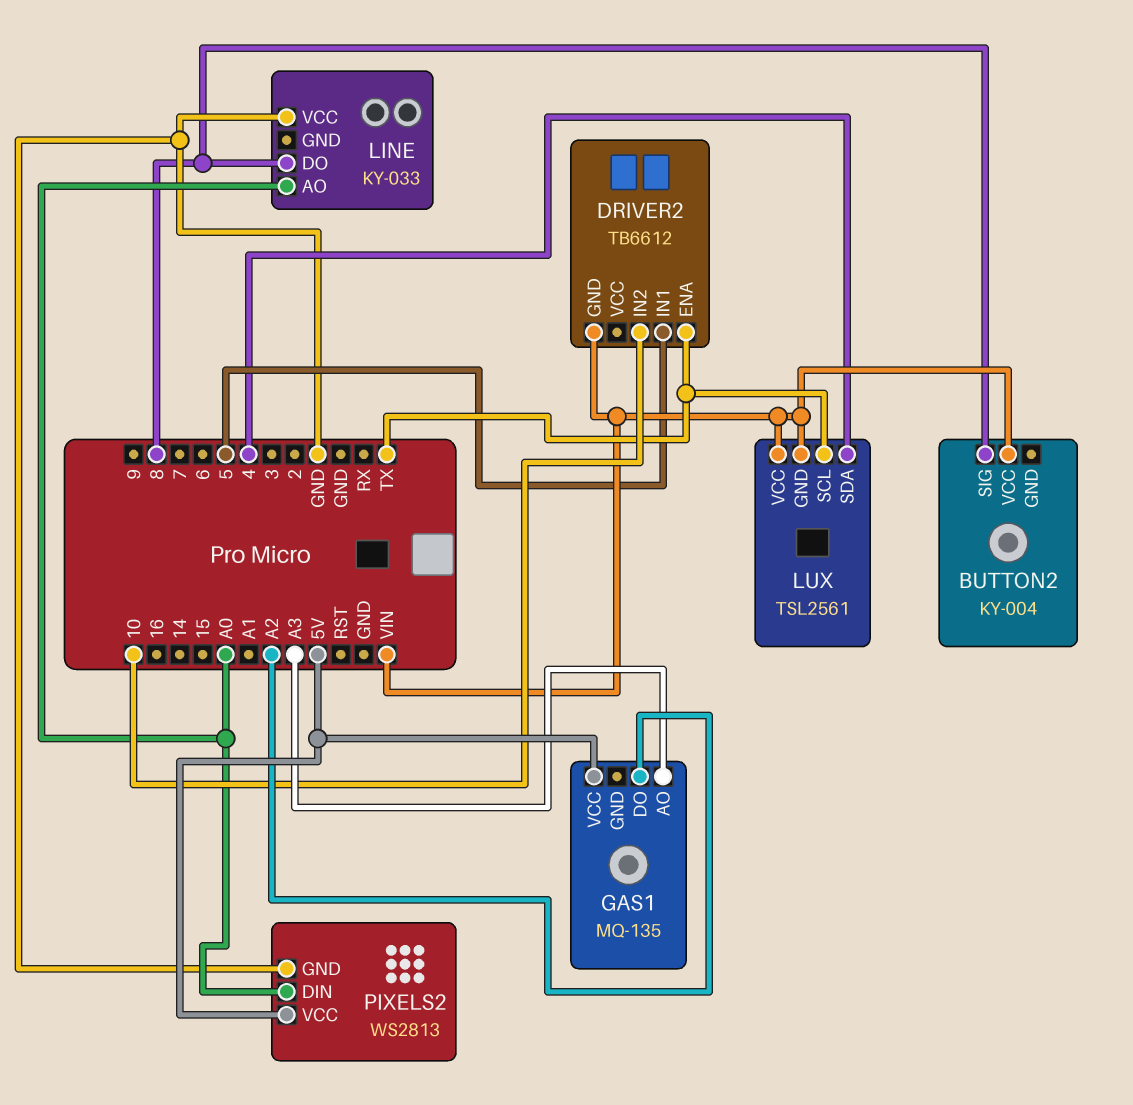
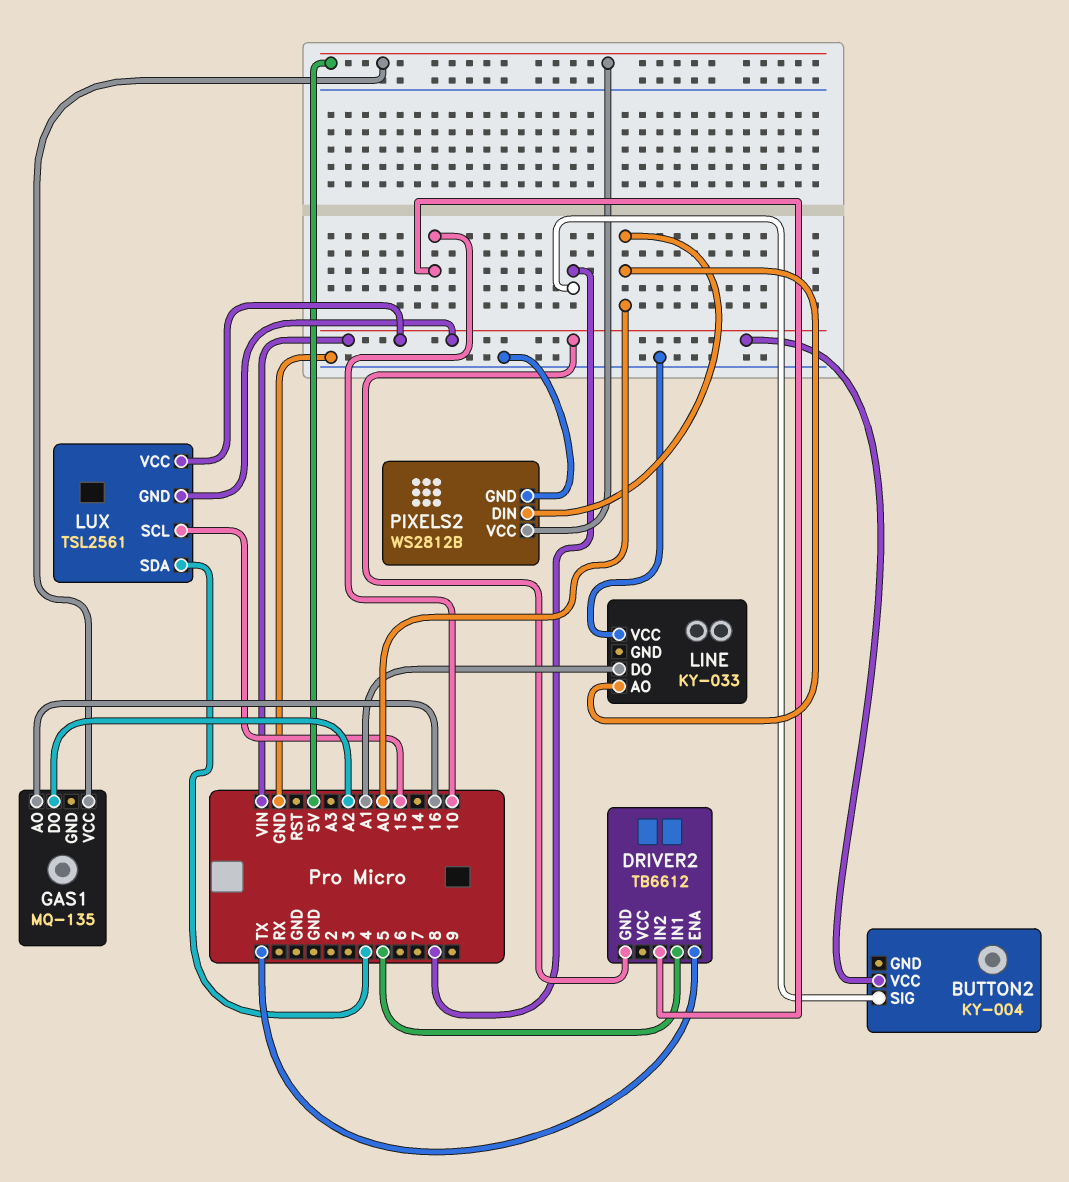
GAS1 pin AO: A3 -> 16
LINE pin DO: 8 -> A1
LUX pin SCL: TX -> 15
PIXELS2: WS2813 -> WS2812B

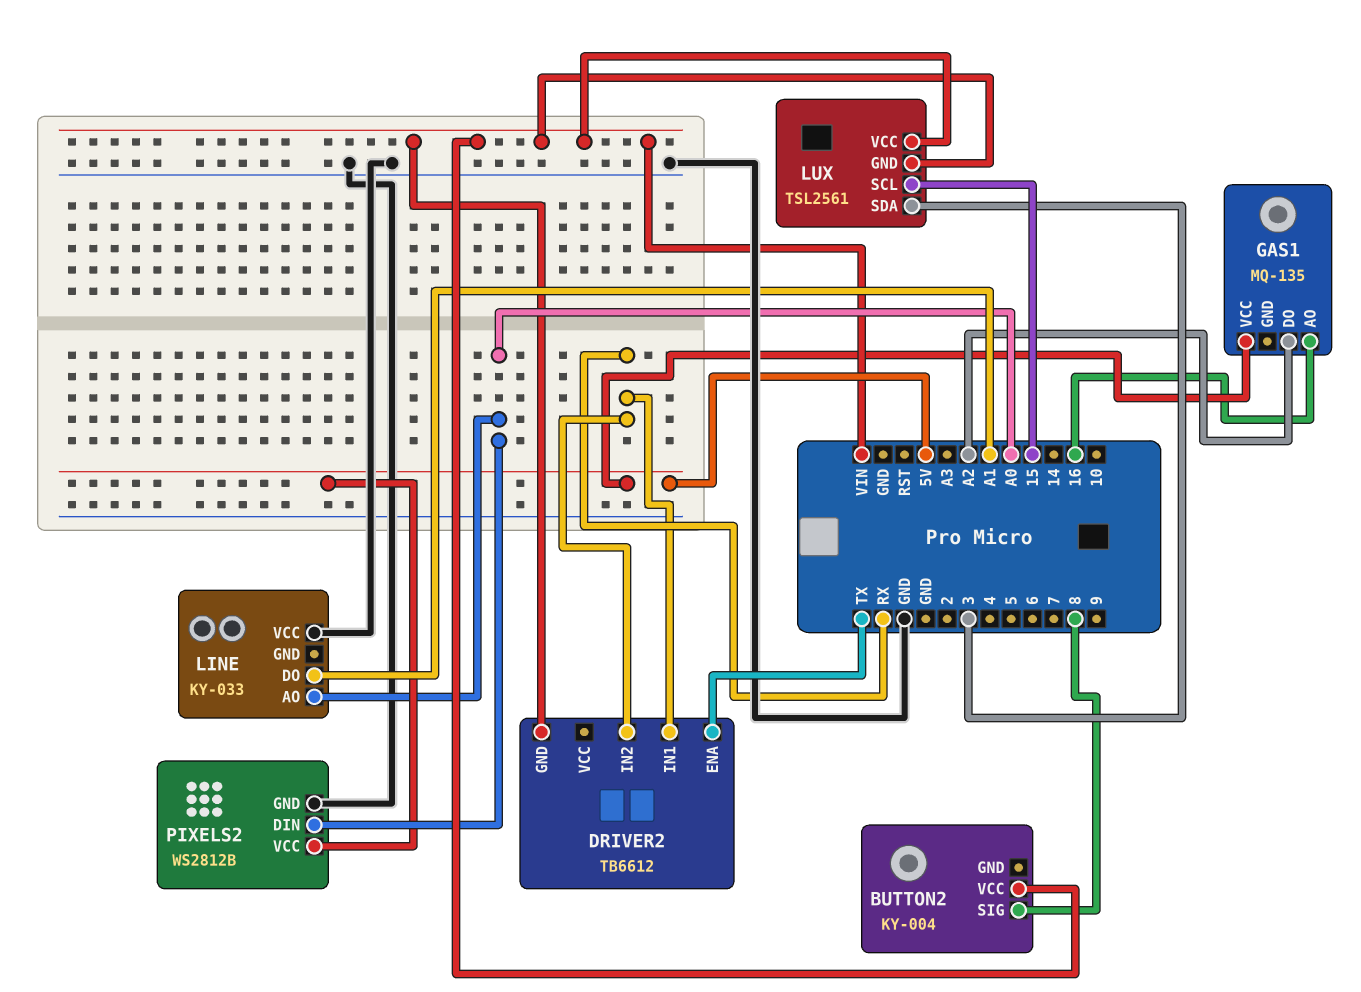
DRIVER2 pin IN1: 5 -> RX
DRIVER2 pin IN2: 10 -> RX
LUX pin SDA: 4 -> 3

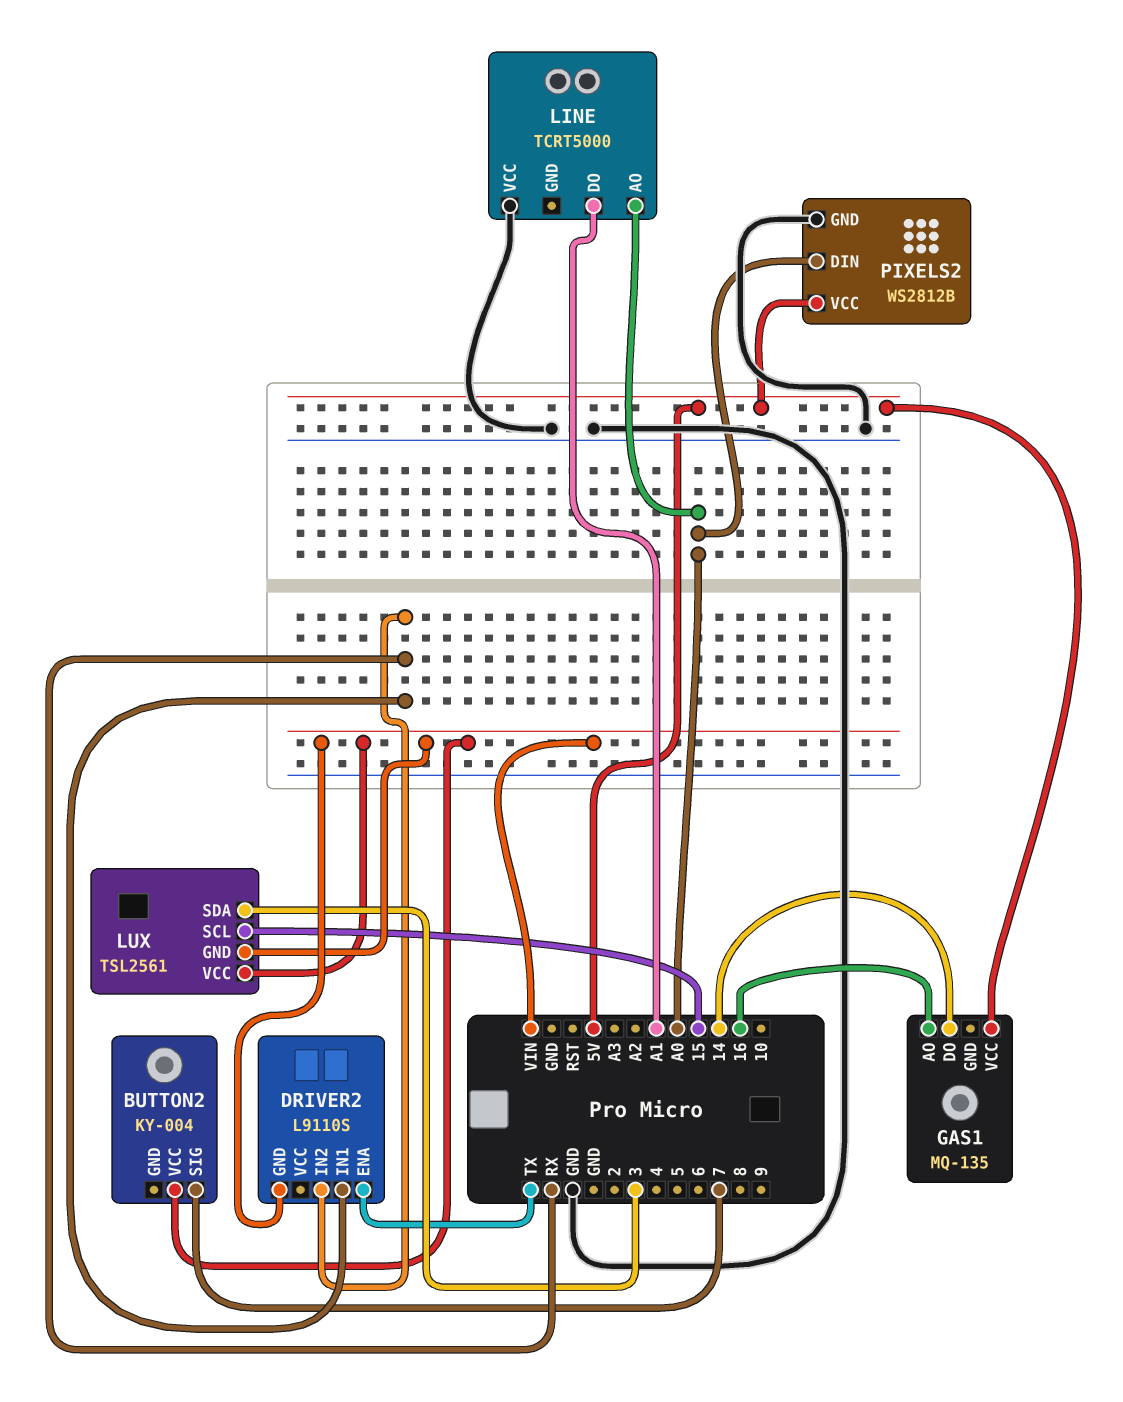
BUTTON2 pin SIG: 8 -> 7
DRIVER2: TB6612 -> L9110S
GAS1 pin DO: A2 -> 14
LINE: KY-033 -> TCRT5000

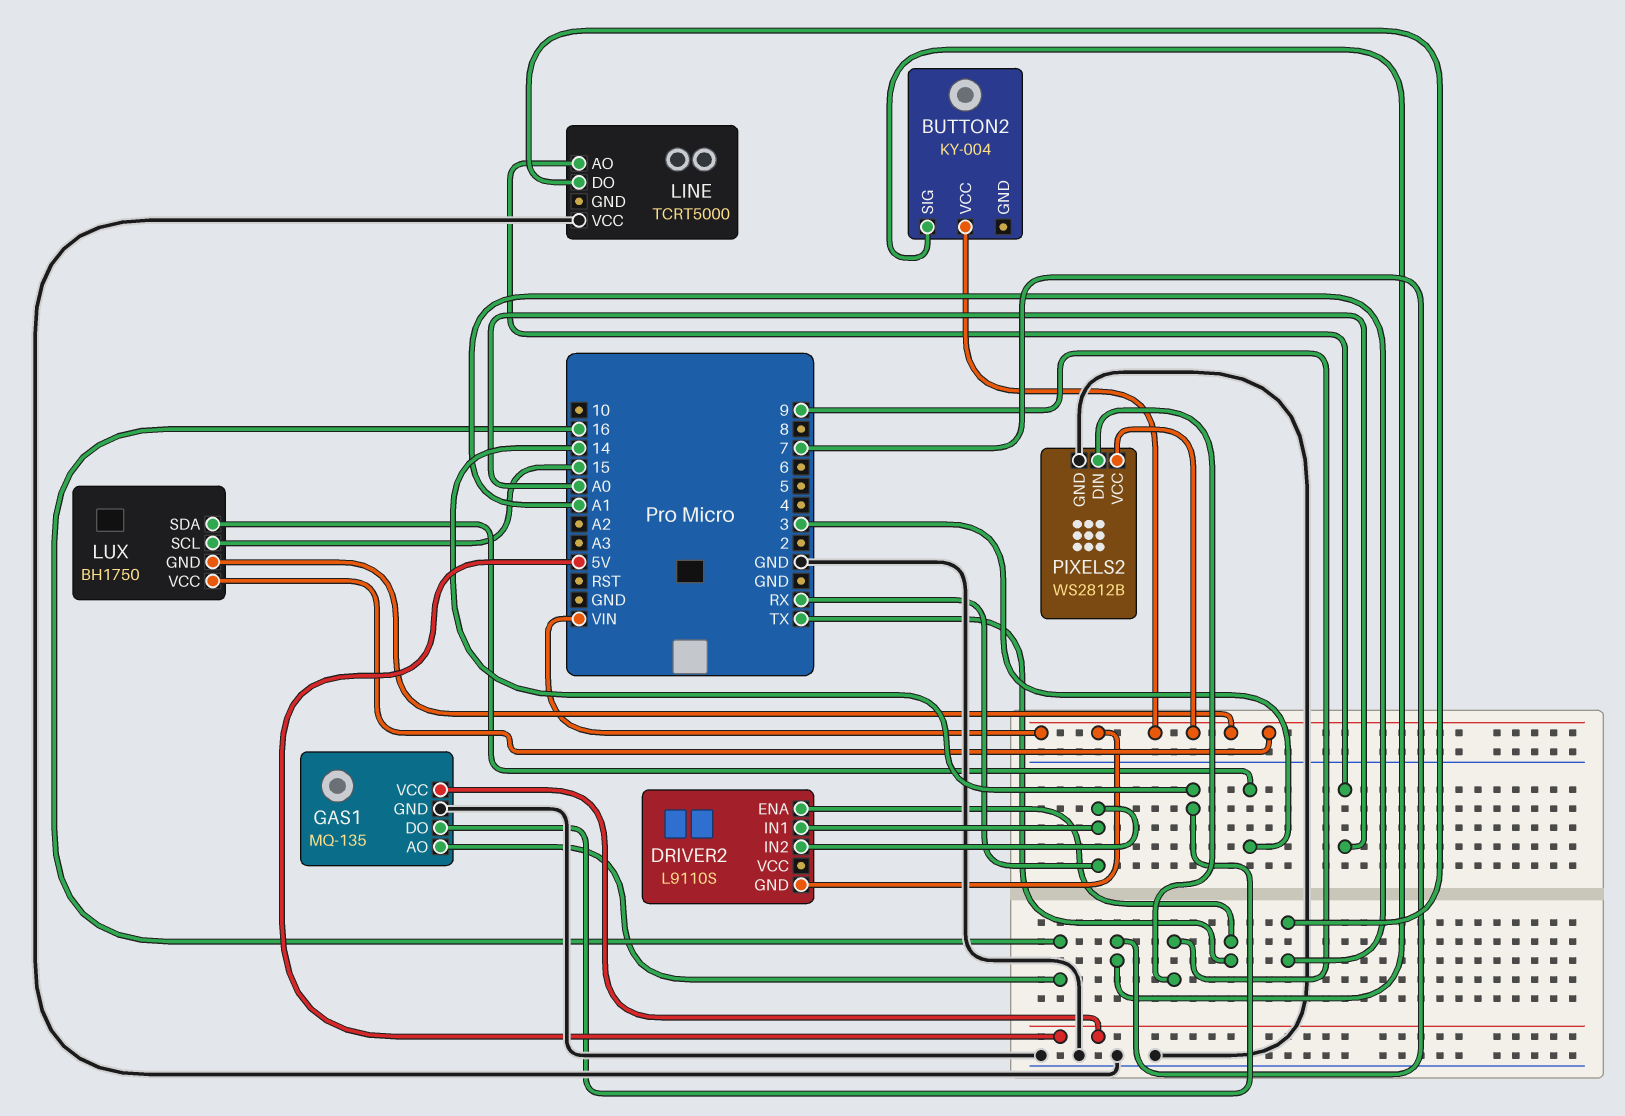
GAS1 pin GND: none -> GND
LUX: TSL2561 -> BH1750
PIXELS2 pin DIN: A0 -> 9
PIXELS2 pin VCC: 5V -> VIN

